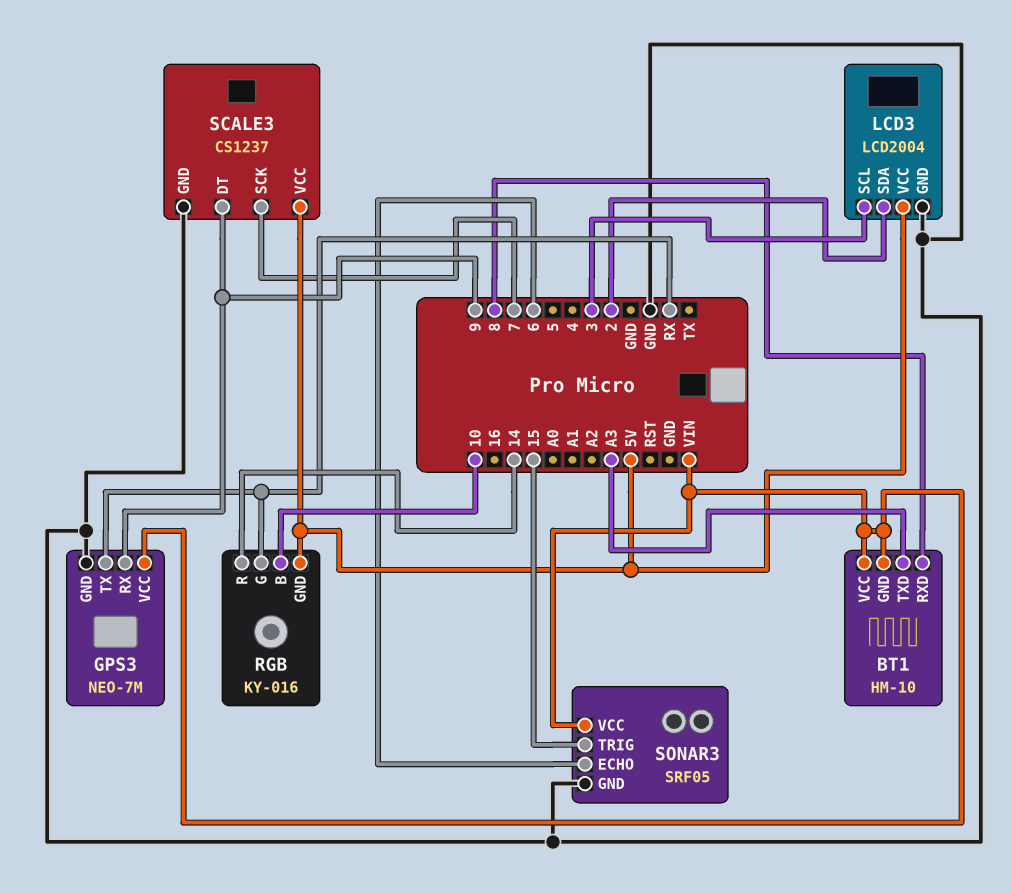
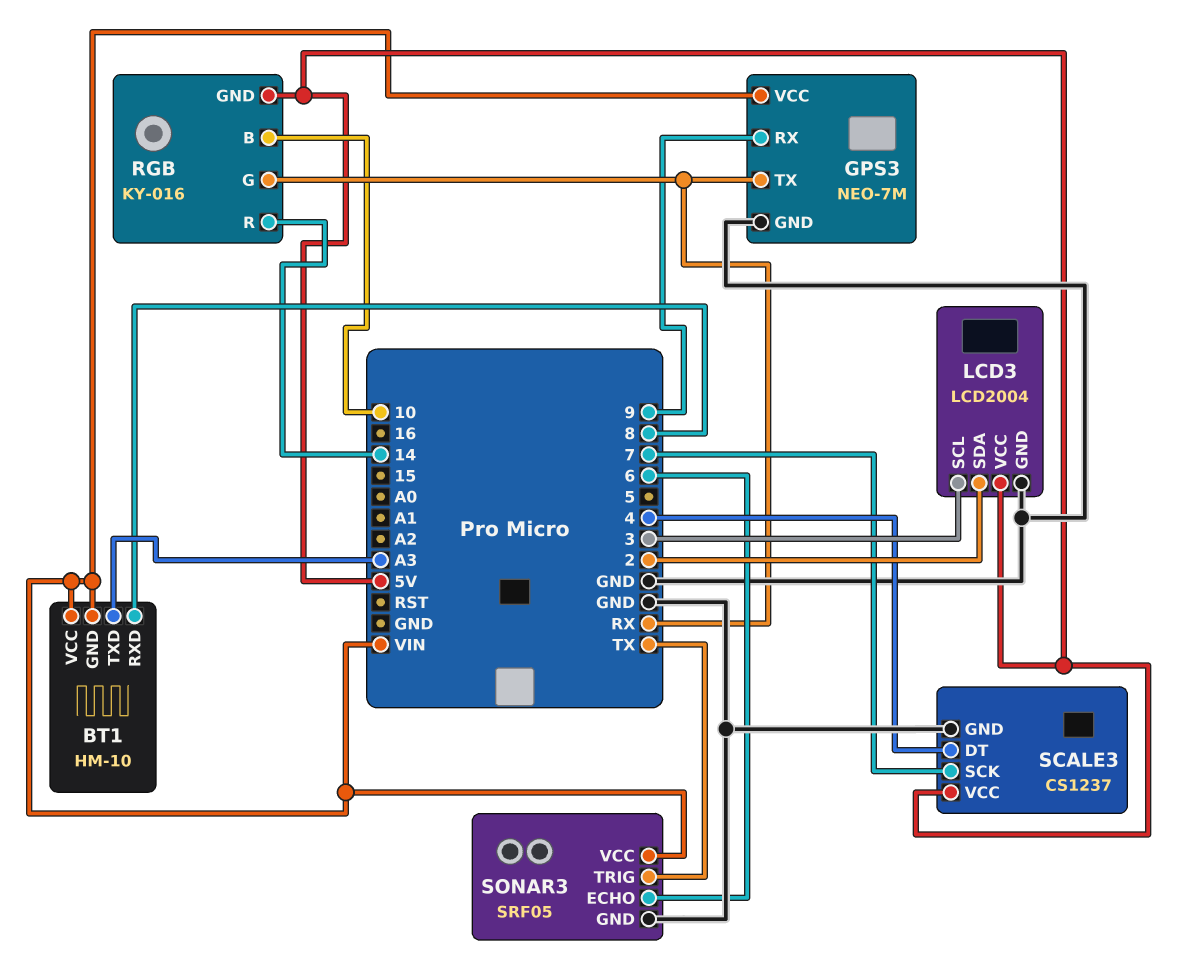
SCALE3 pin DT: 9 -> 4
SONAR3 pin TRIG: 15 -> TX

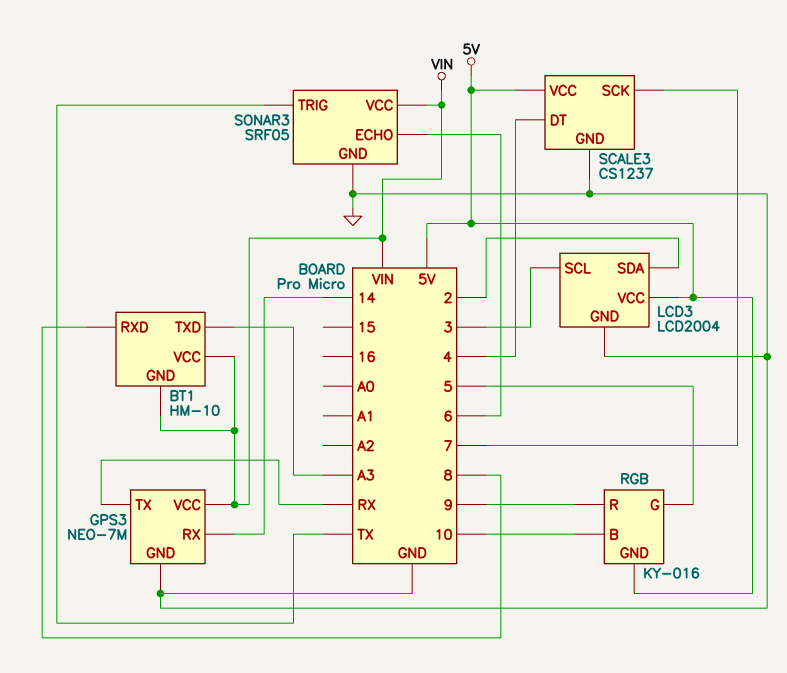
GPS3 pin RX: 9 -> 14
RGB pin G: RX -> 5
RGB pin R: 14 -> 9

